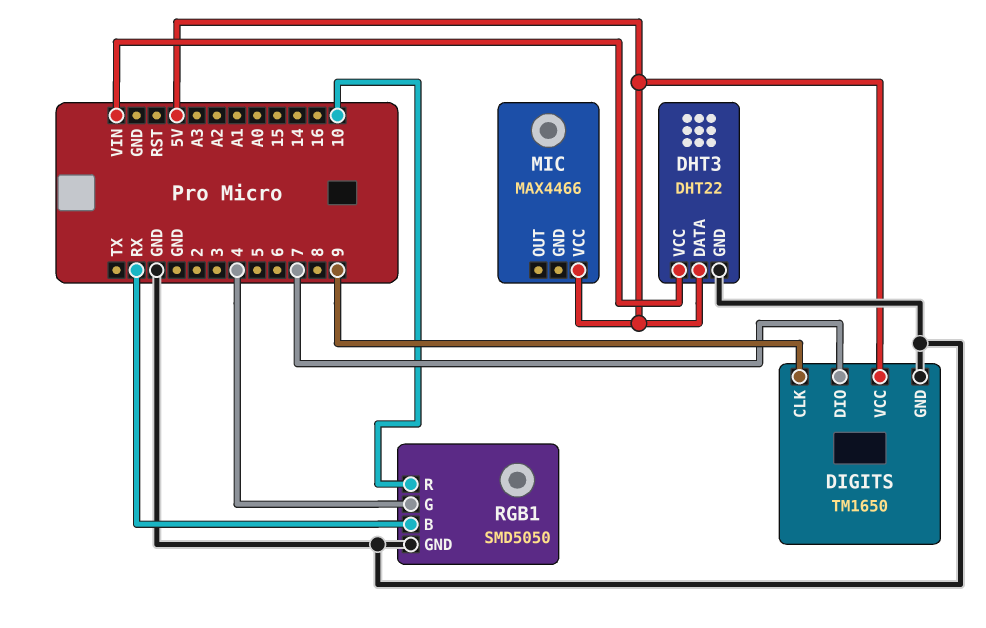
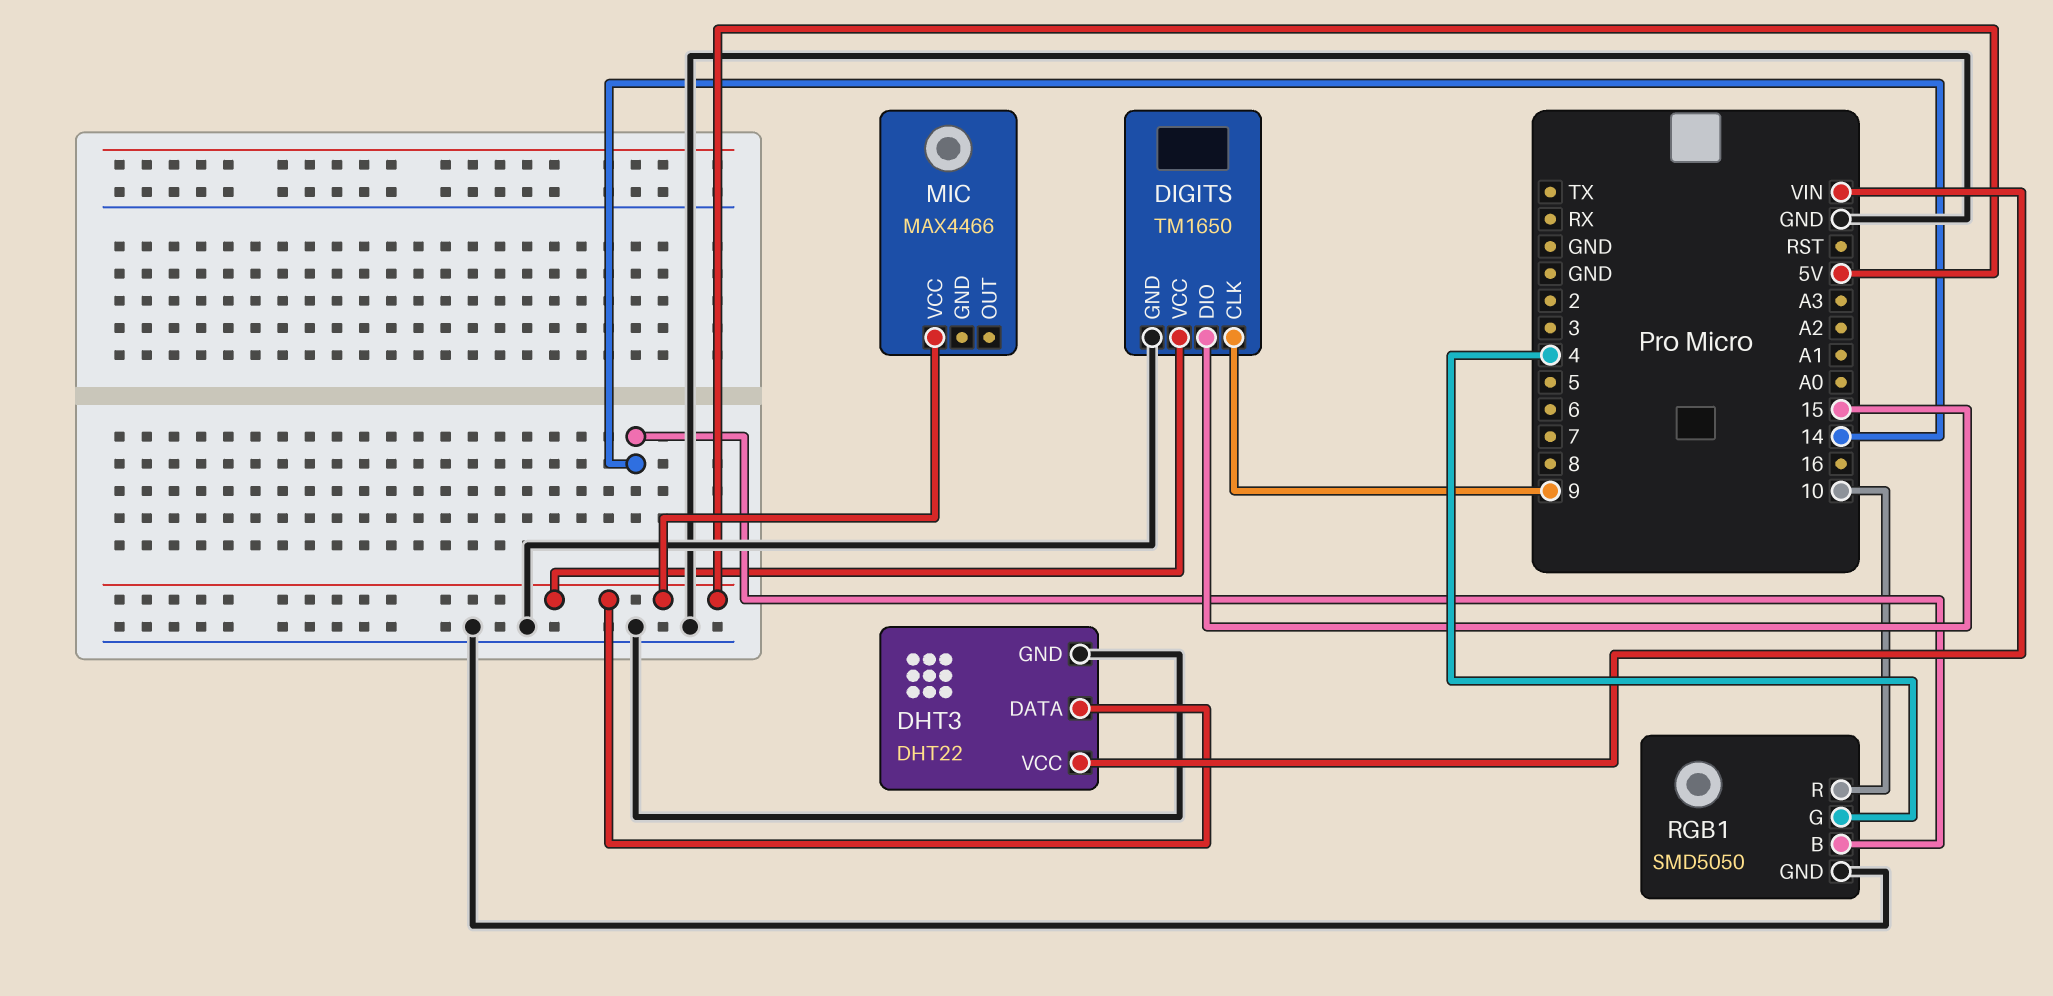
DIGITS pin DIO: 7 -> 15
RGB1 pin B: RX -> 14

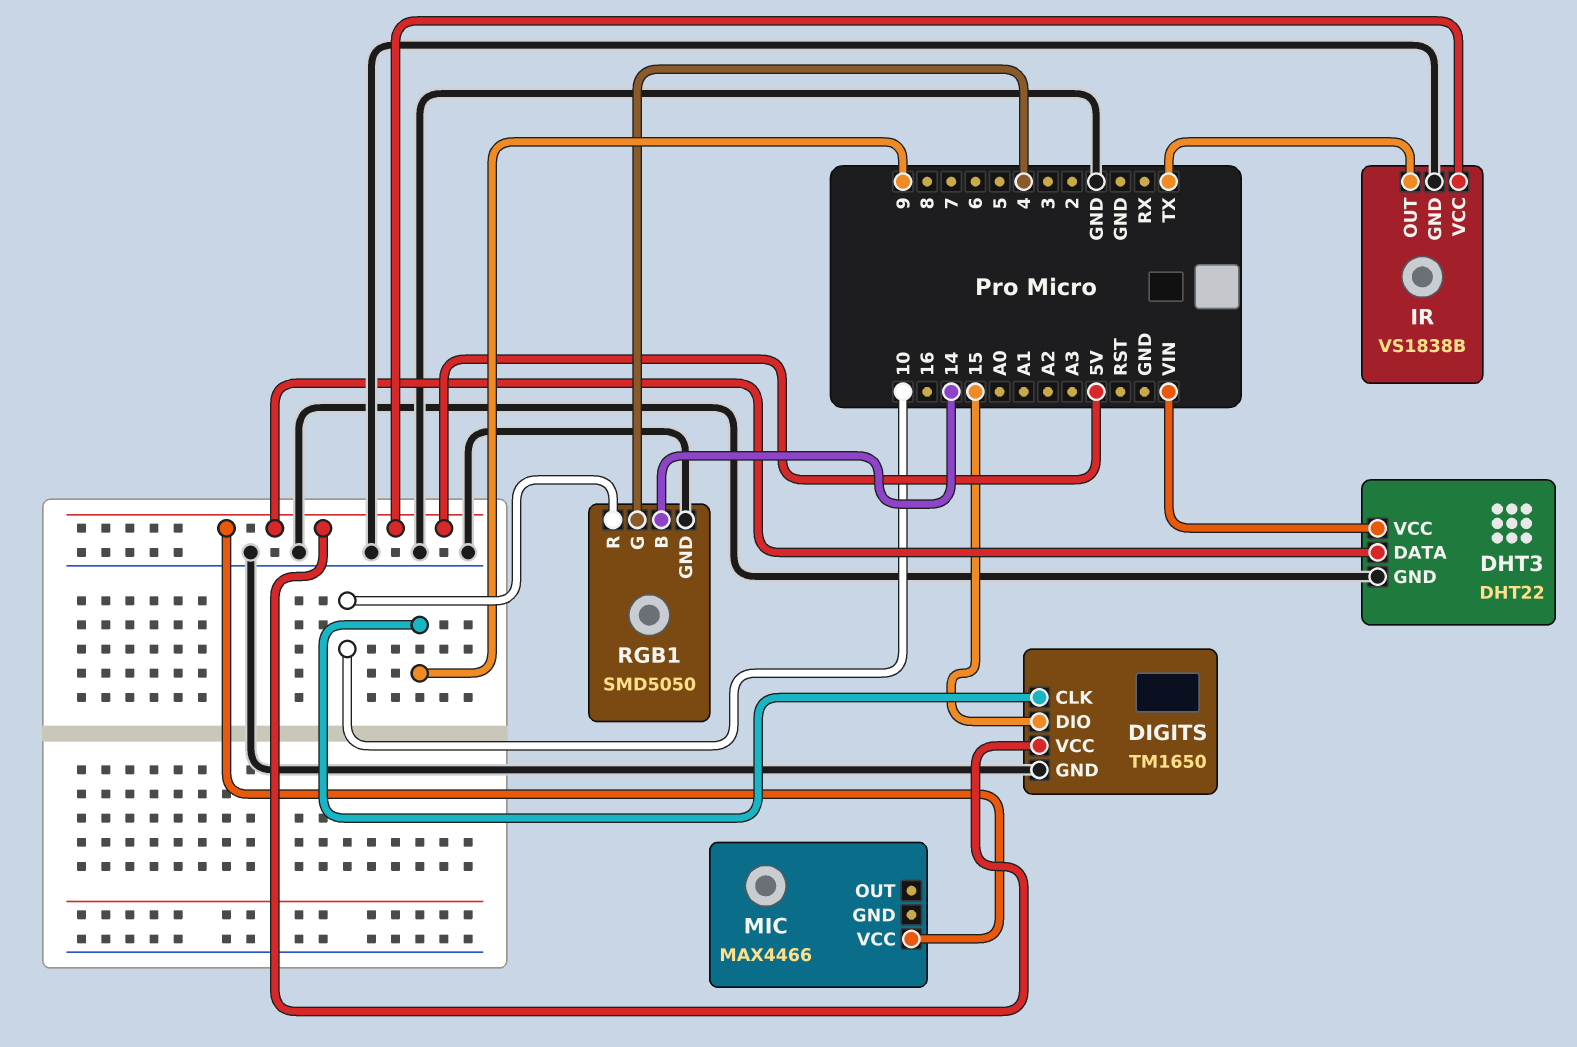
IR: none -> VS1838B
IR pin GND: none -> GND
IR pin OUT: none -> TX
IR pin VCC: none -> 5V

